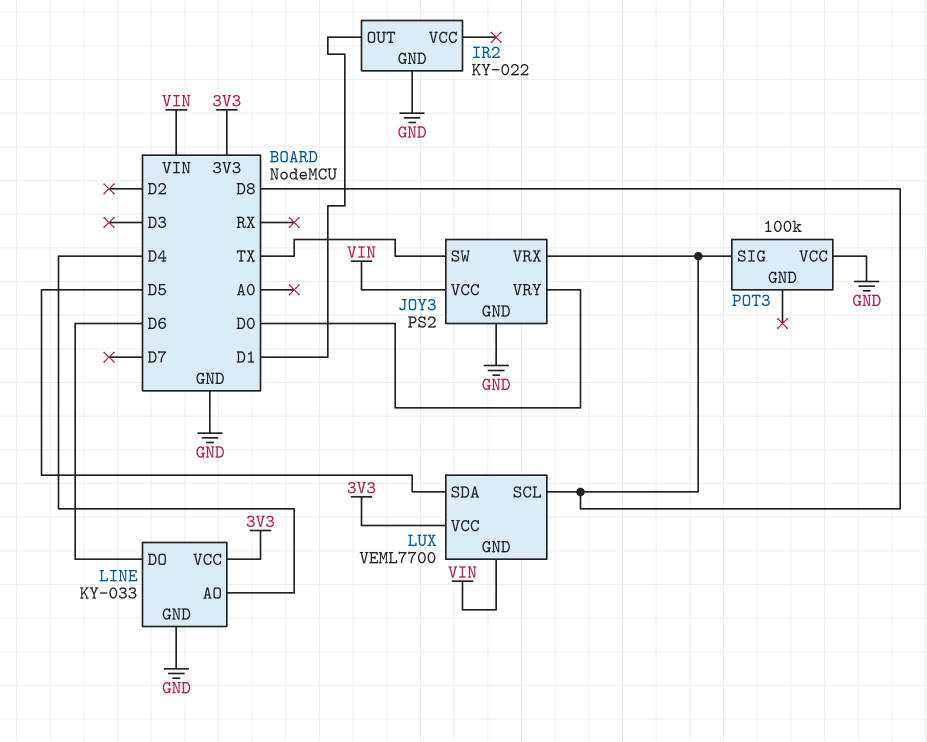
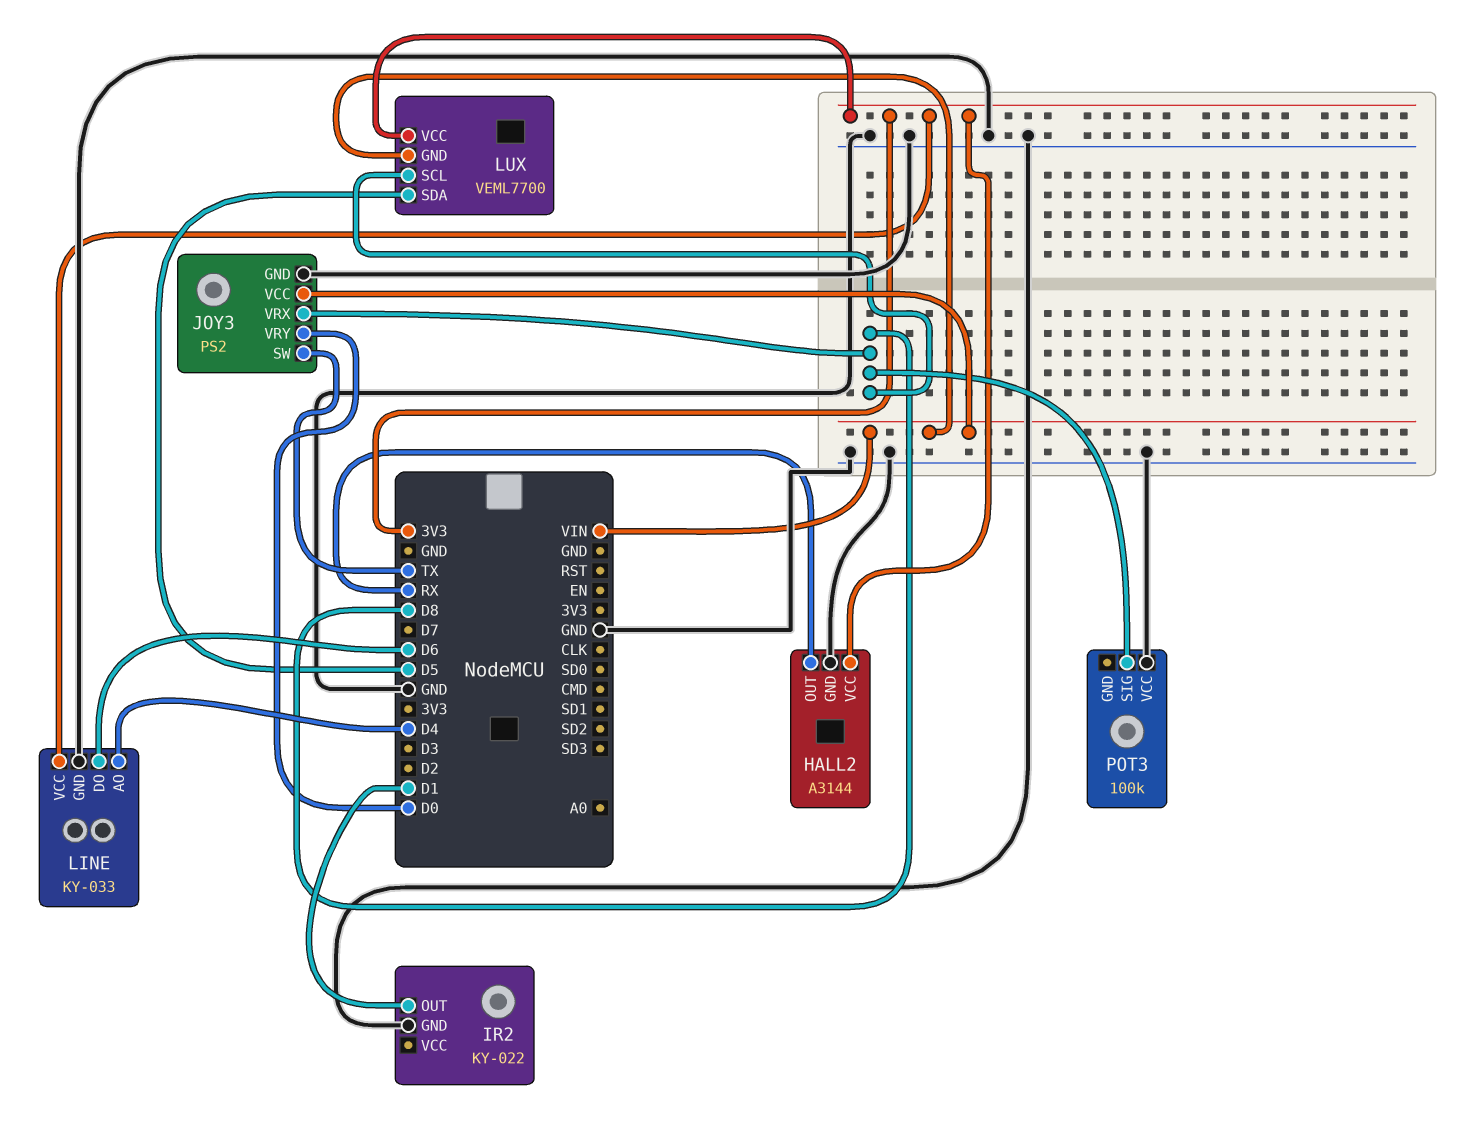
HALL2: none -> A3144
HALL2 pin GND: none -> GND
HALL2 pin OUT: none -> RX
HALL2 pin VCC: none -> 3V3

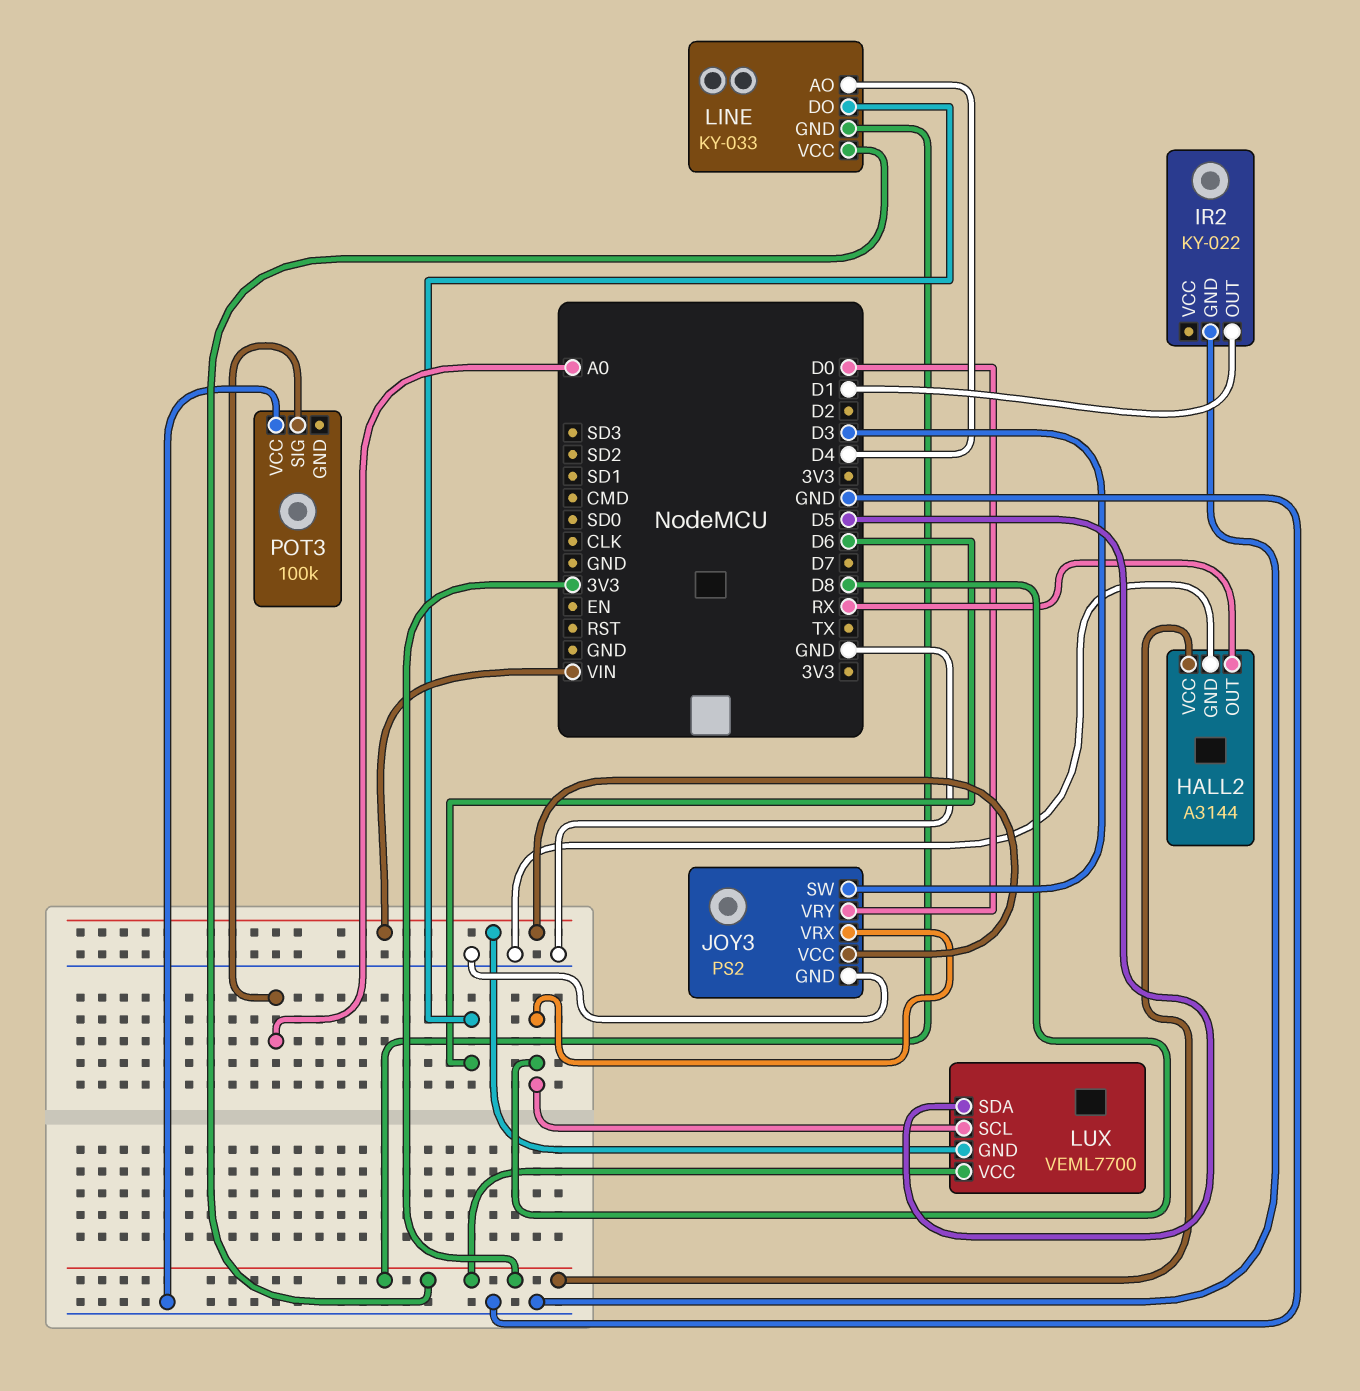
JOY3 pin SW: TX -> D3
LINE pin GND: GND -> 3V3
POT3 pin SIG: D8 -> A0

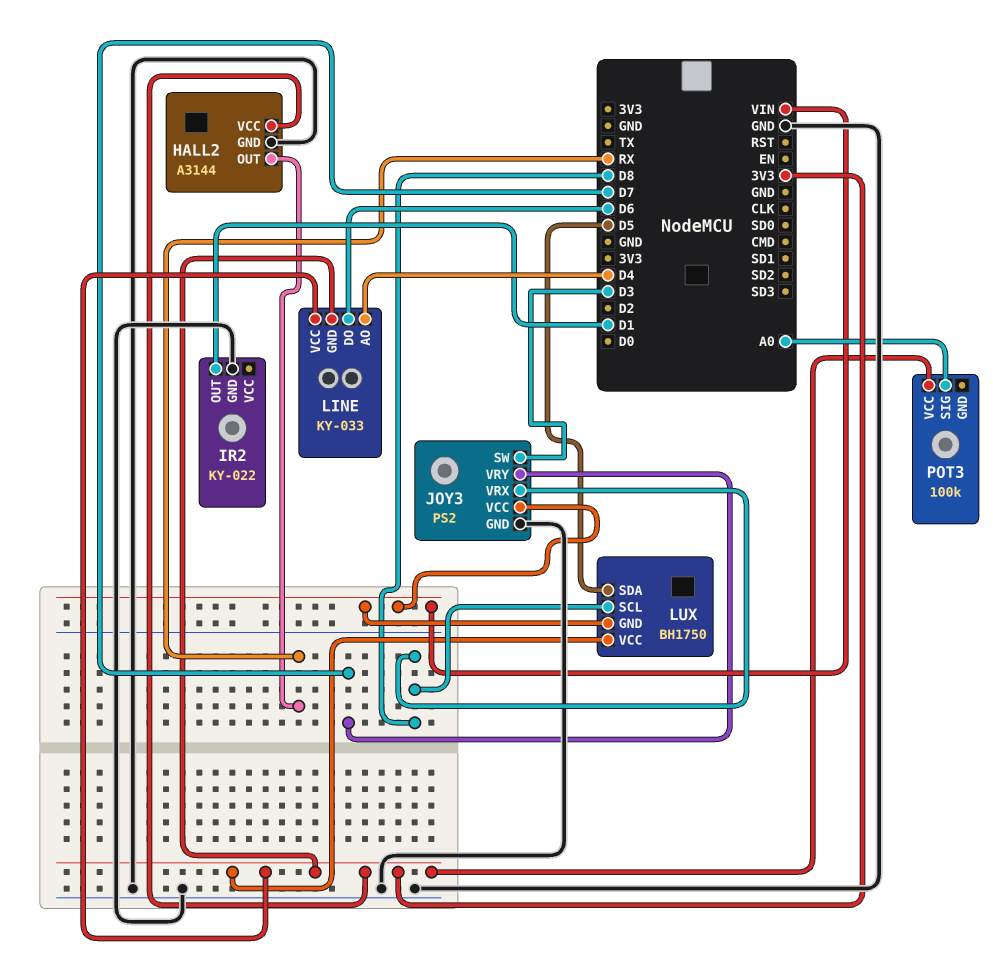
JOY3 pin VRY: D0 -> D7
LUX: VEML7700 -> BH1750
POT3 pin VCC: GND -> 3V3

